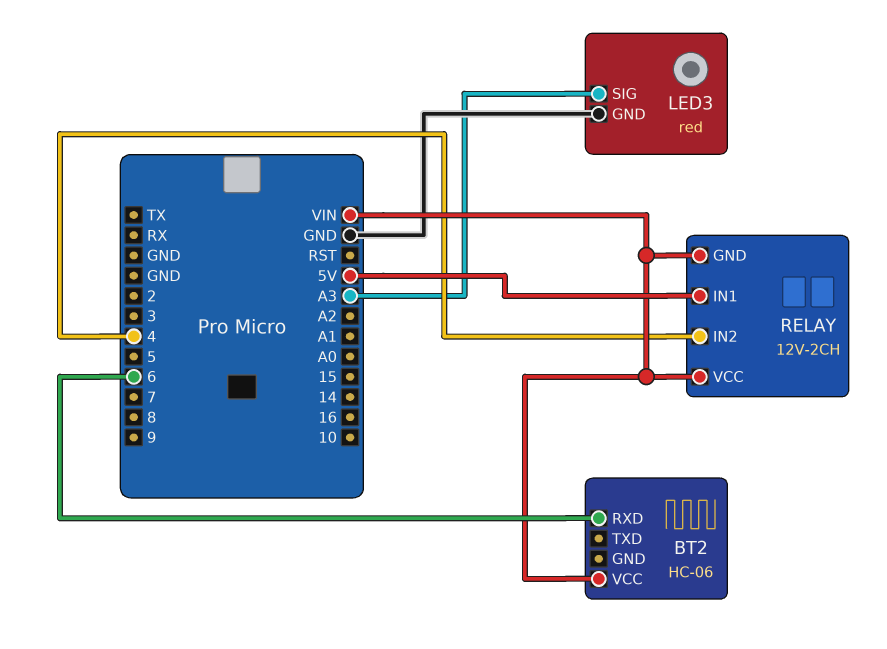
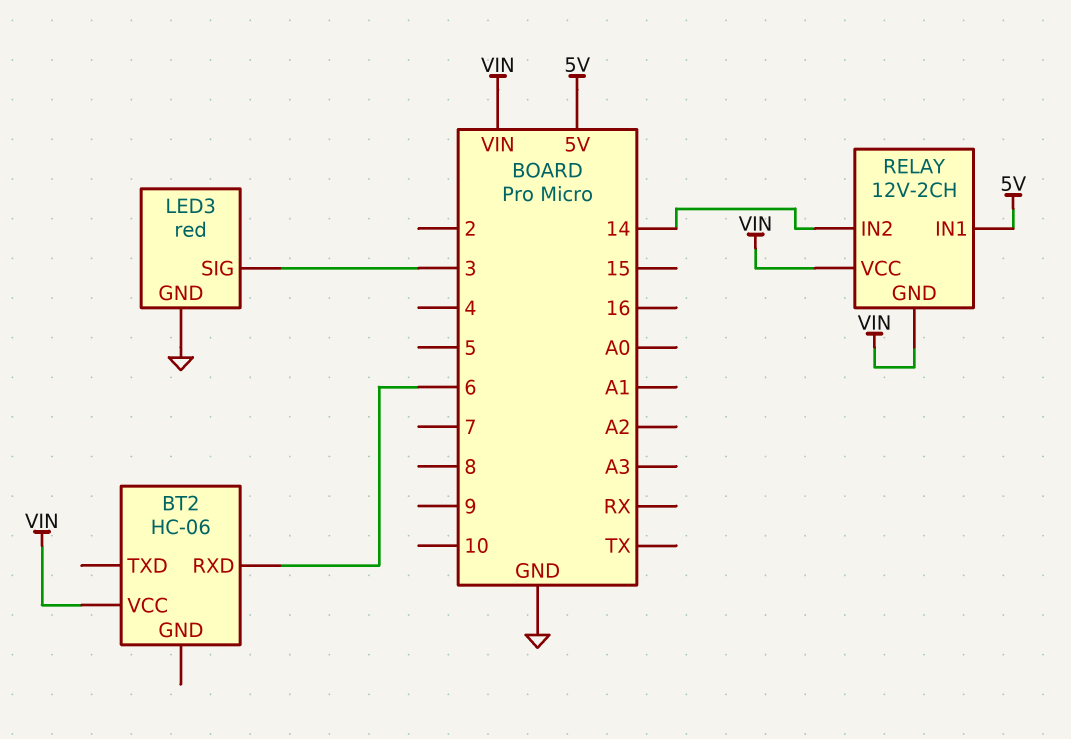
LED3 pin SIG: A3 -> 3
RELAY pin IN2: 4 -> 14

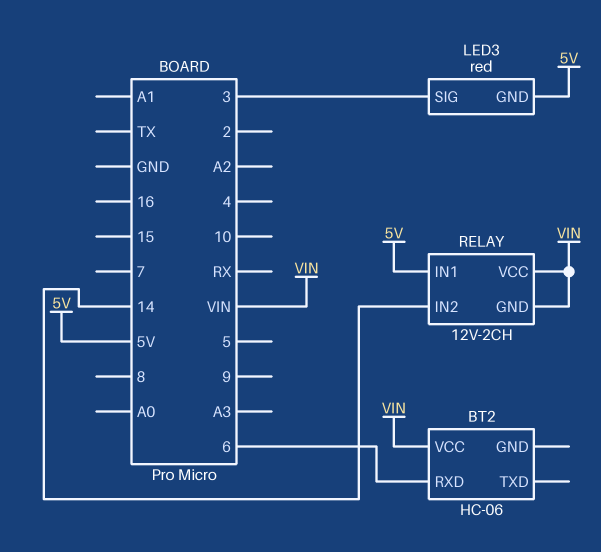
LED3 pin GND: GND -> 5V

